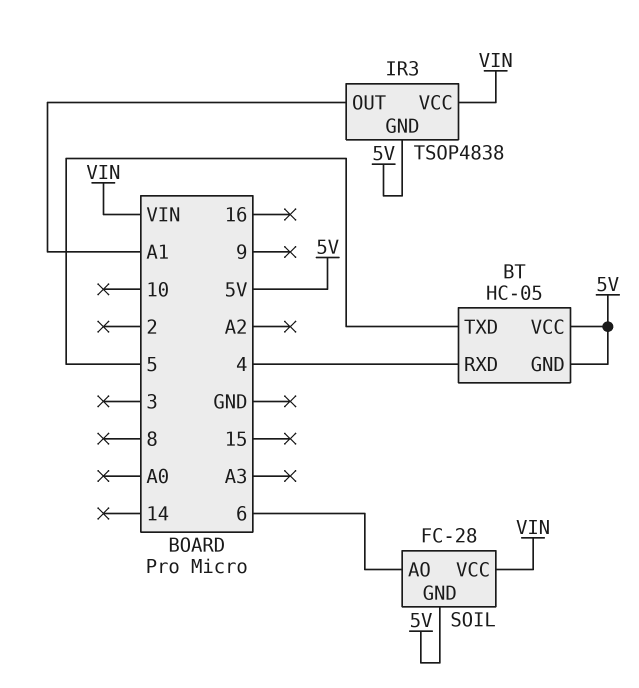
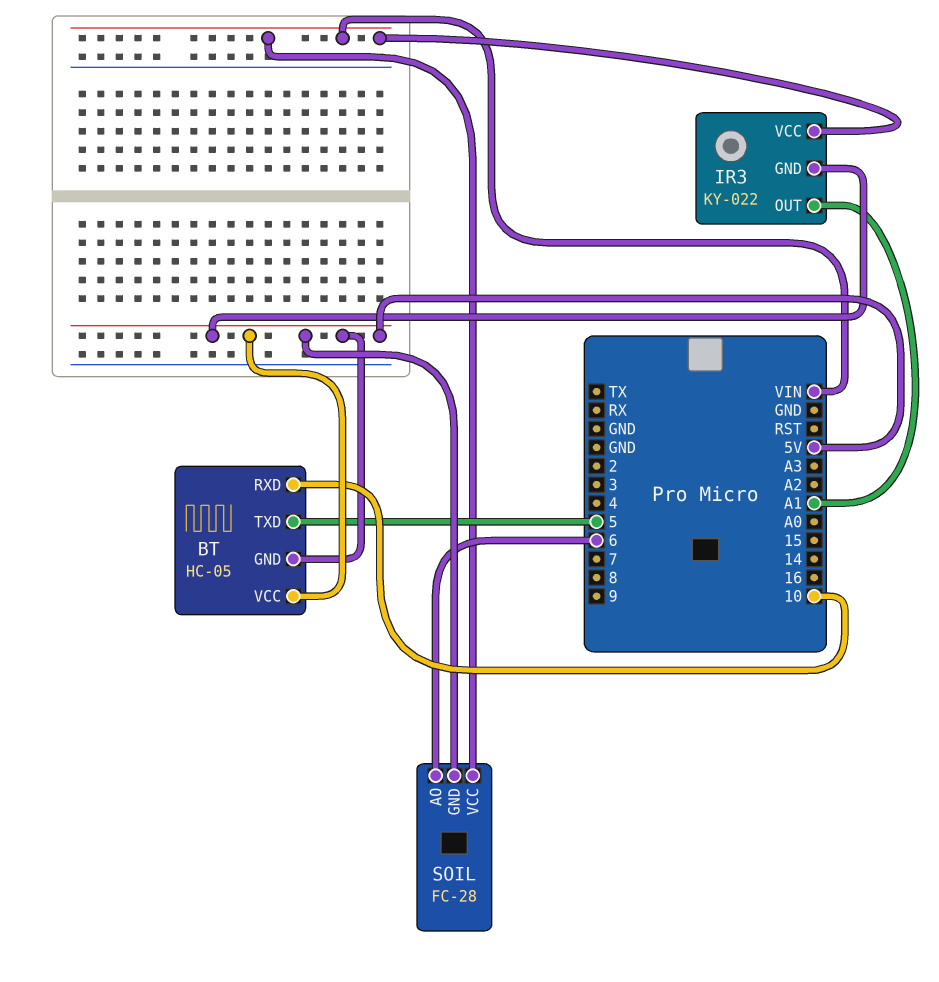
BT pin RXD: 4 -> 10
IR3: TSOP4838 -> KY-022

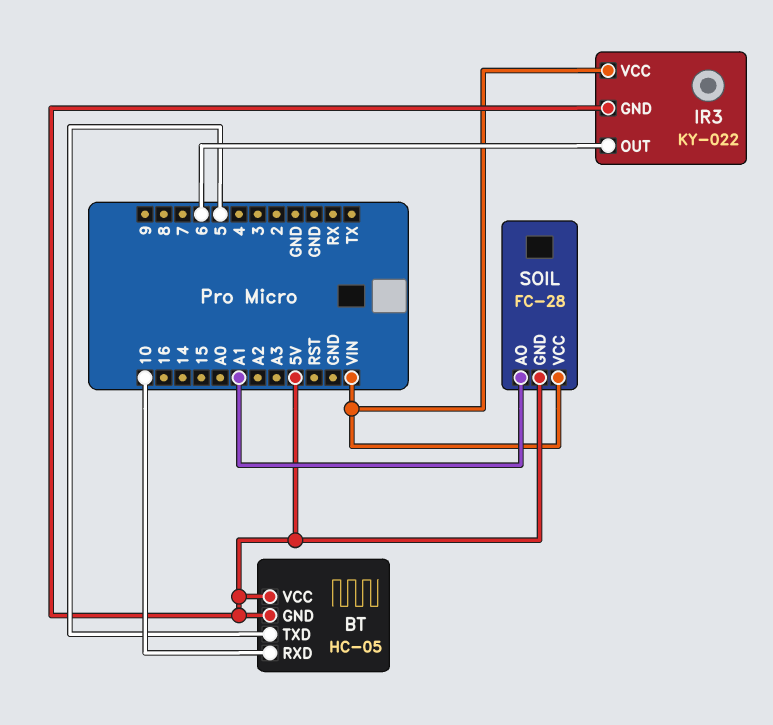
IR3 pin OUT: A1 -> 6
SOIL pin AO: 6 -> A1

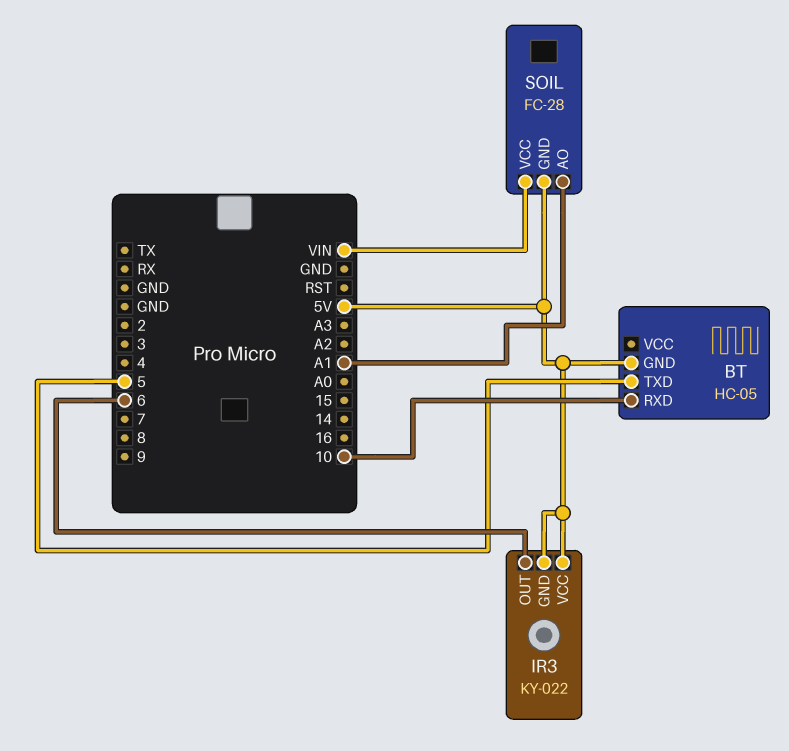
BT pin VCC: 5V -> none
IR3 pin VCC: VIN -> 5V

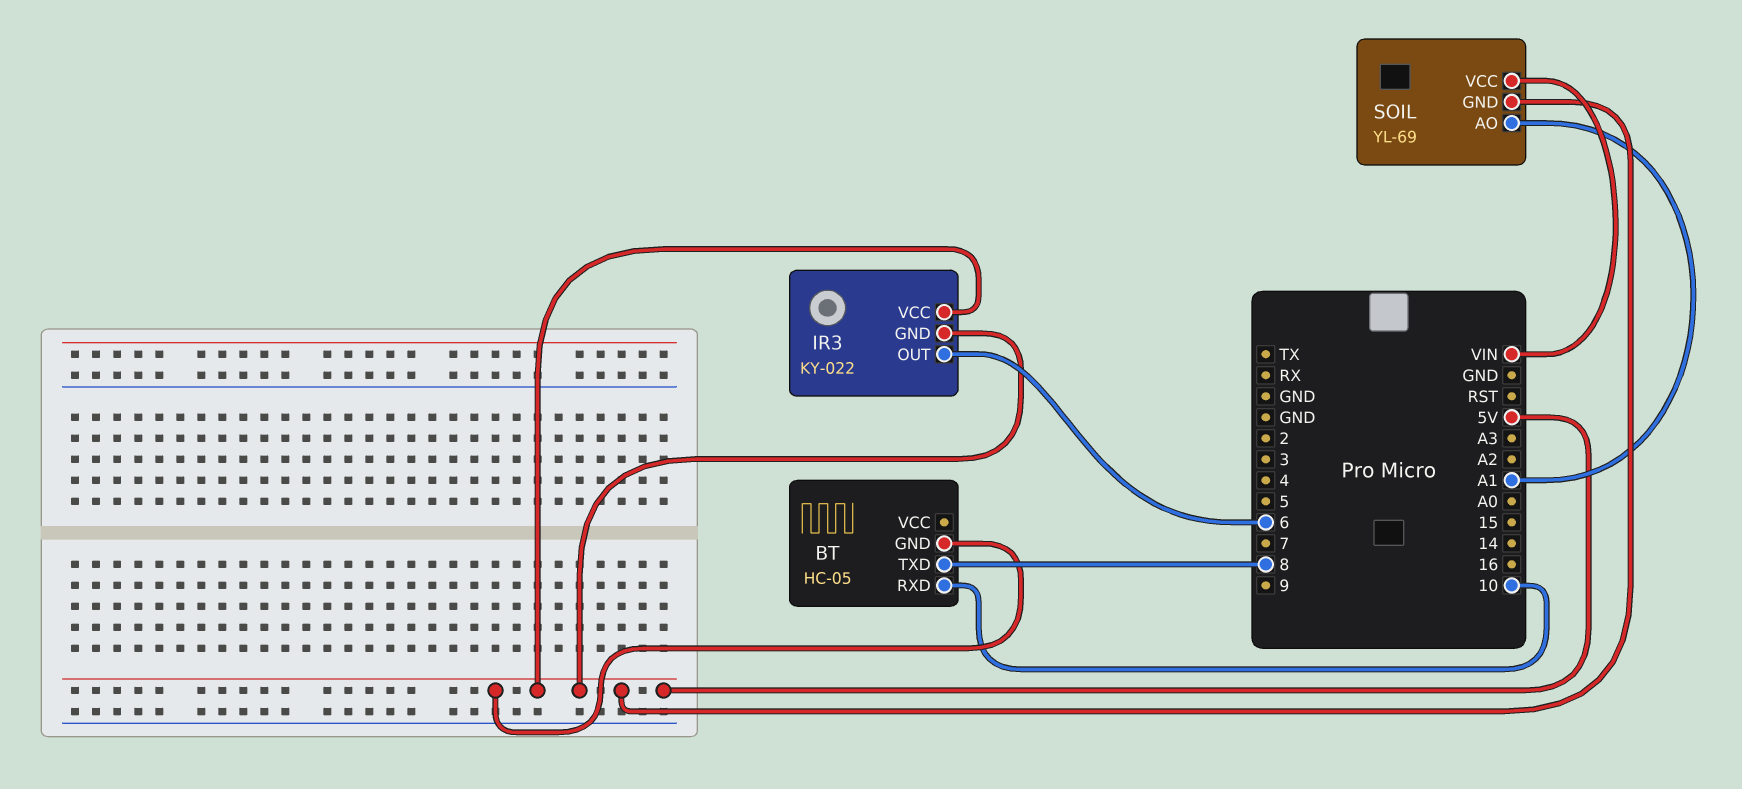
BT pin TXD: 5 -> 8
SOIL: FC-28 -> YL-69

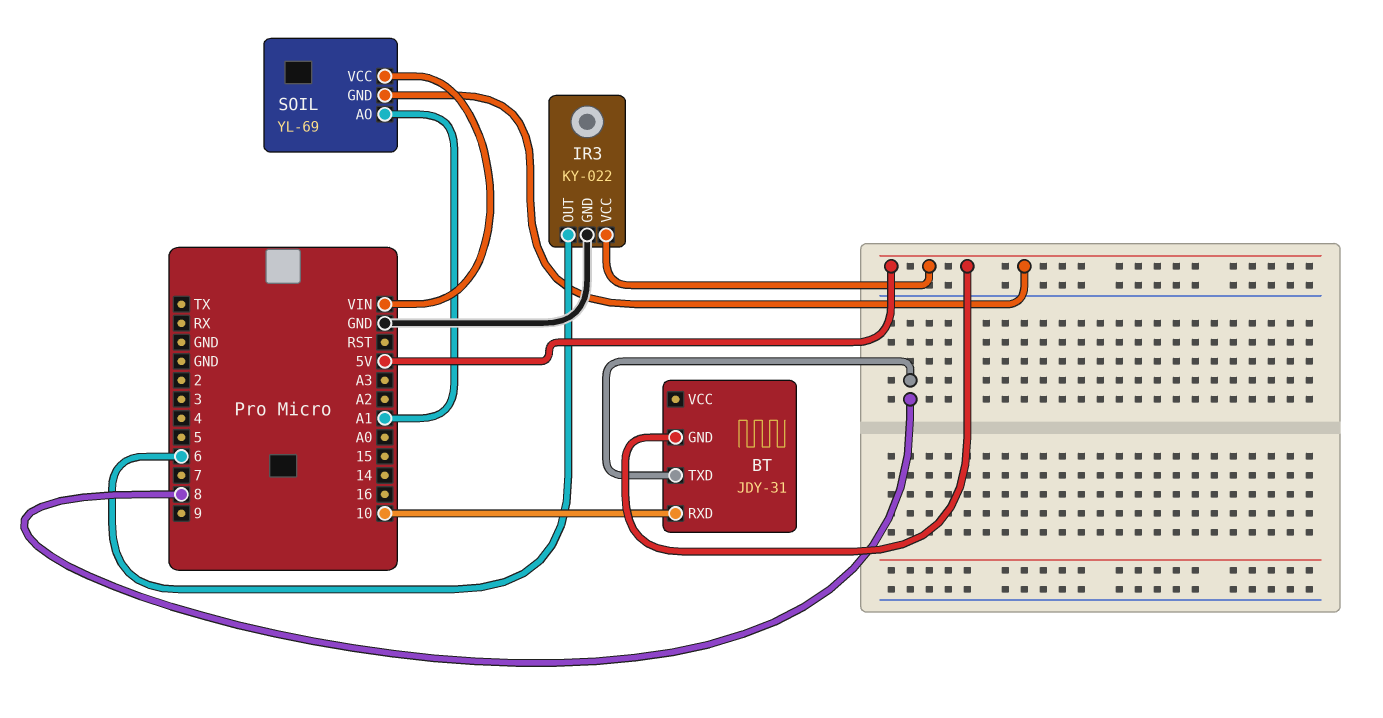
BT: HC-05 -> JDY-31
IR3 pin GND: 5V -> GND

